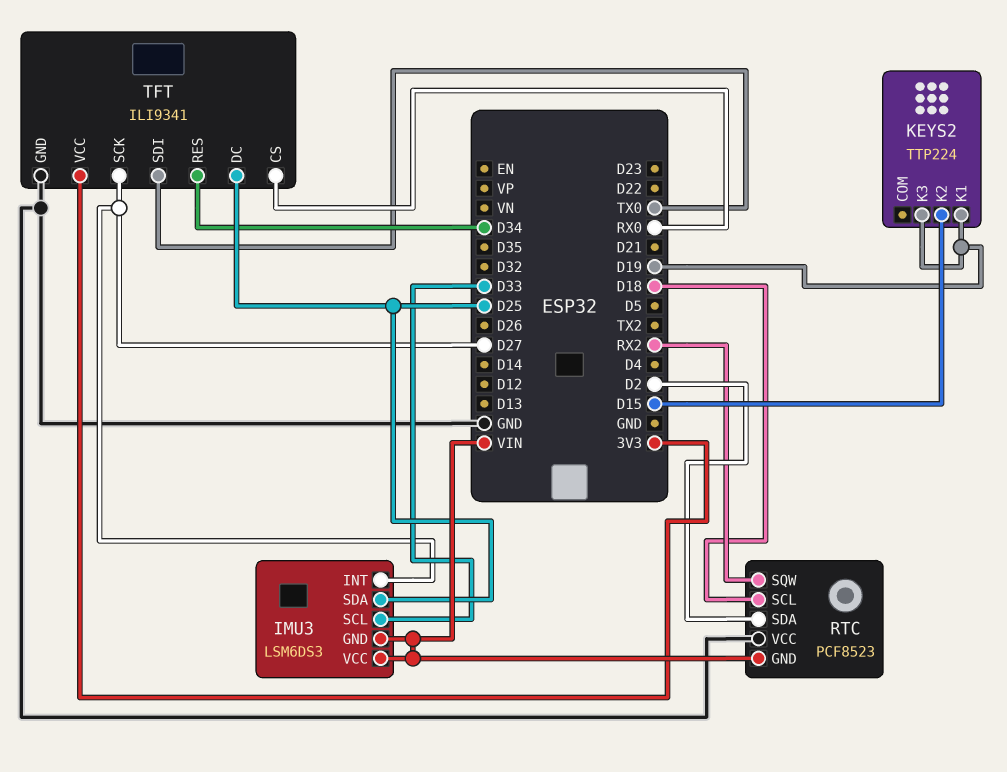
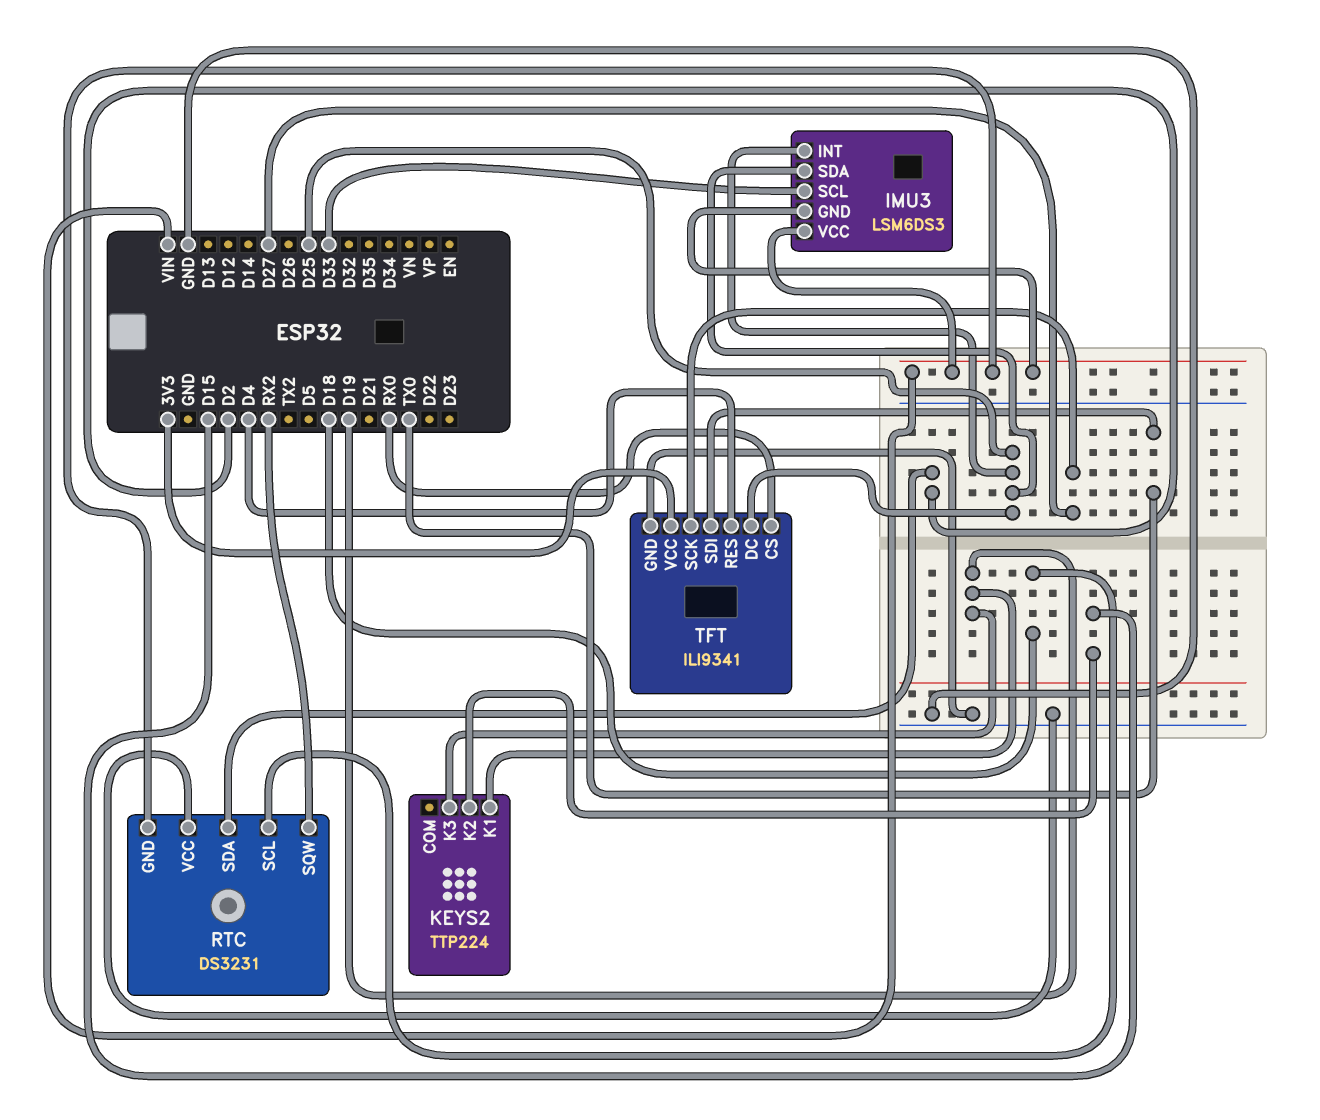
IMU3 pin INT: D27 -> D25
RTC: PCF8523 -> DS3231
TFT pin RES: D34 -> D4

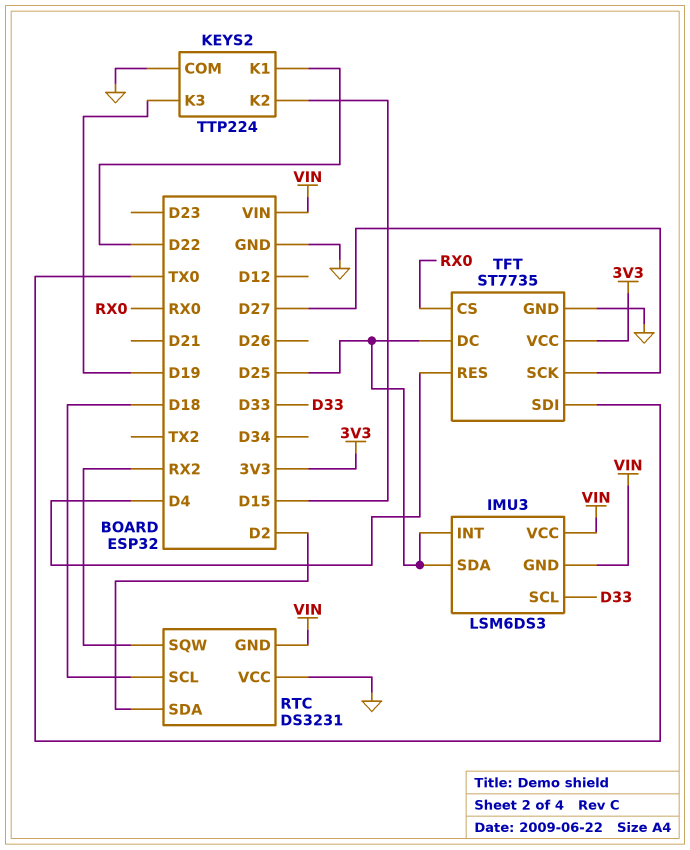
KEYS2 pin COM: none -> GND
KEYS2 pin K1: D19 -> D22
TFT: ILI9341 -> ST7735

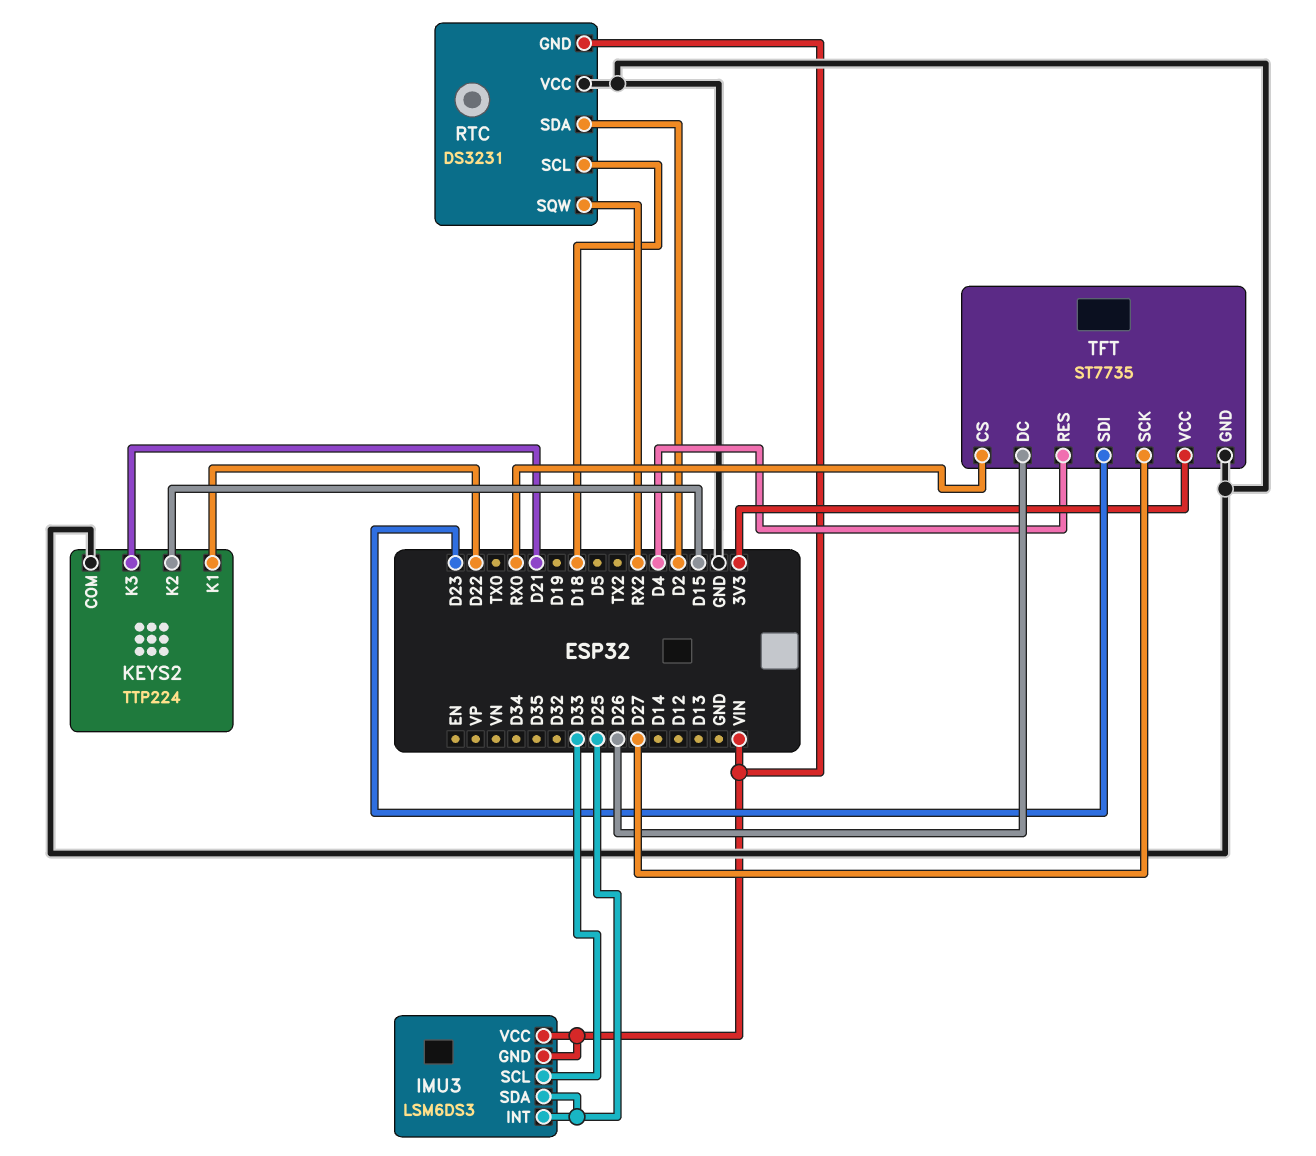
KEYS2 pin K3: D19 -> D21
TFT pin DC: D25 -> D26
TFT pin SDI: TX0 -> D23

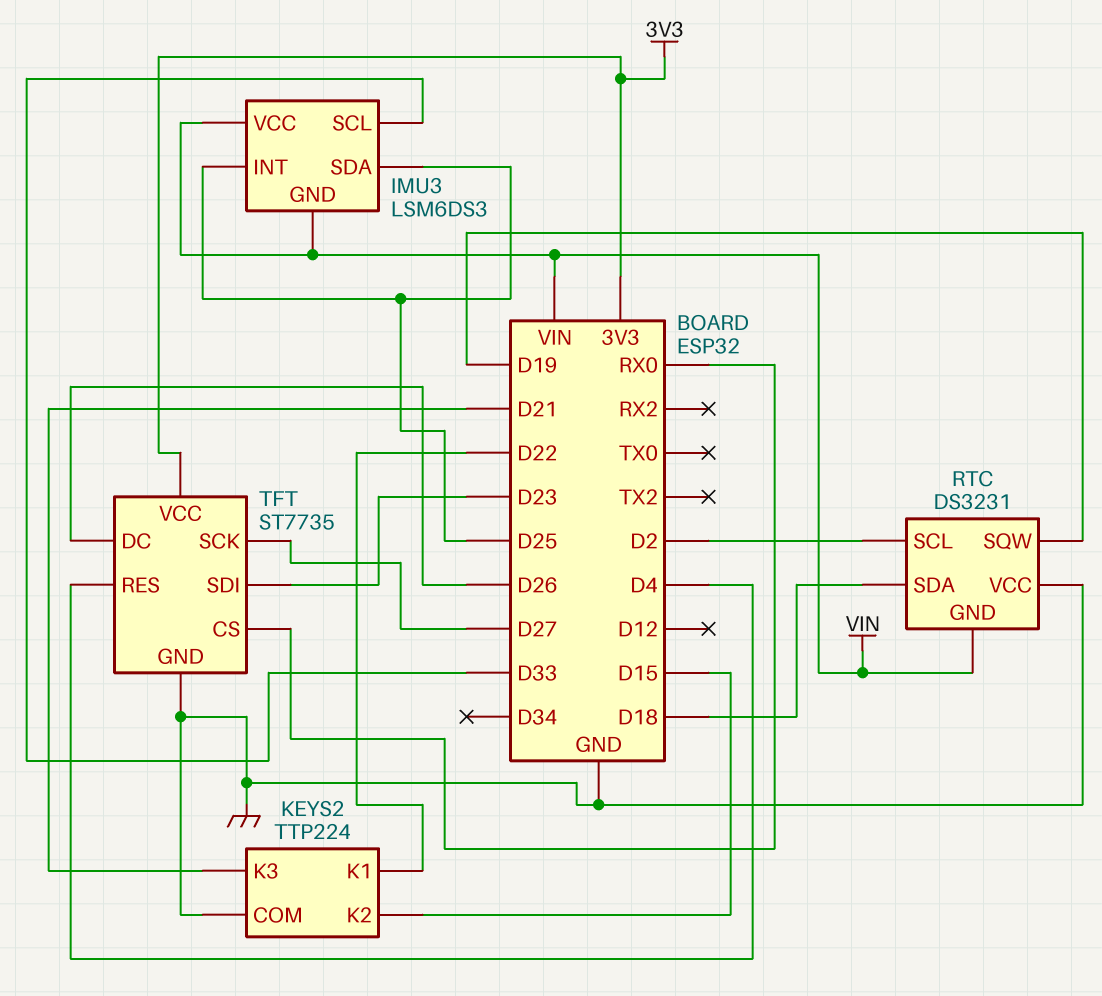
RTC pin SCL: D18 -> D2
RTC pin SDA: D2 -> D18
RTC pin SQW: RX2 -> D19

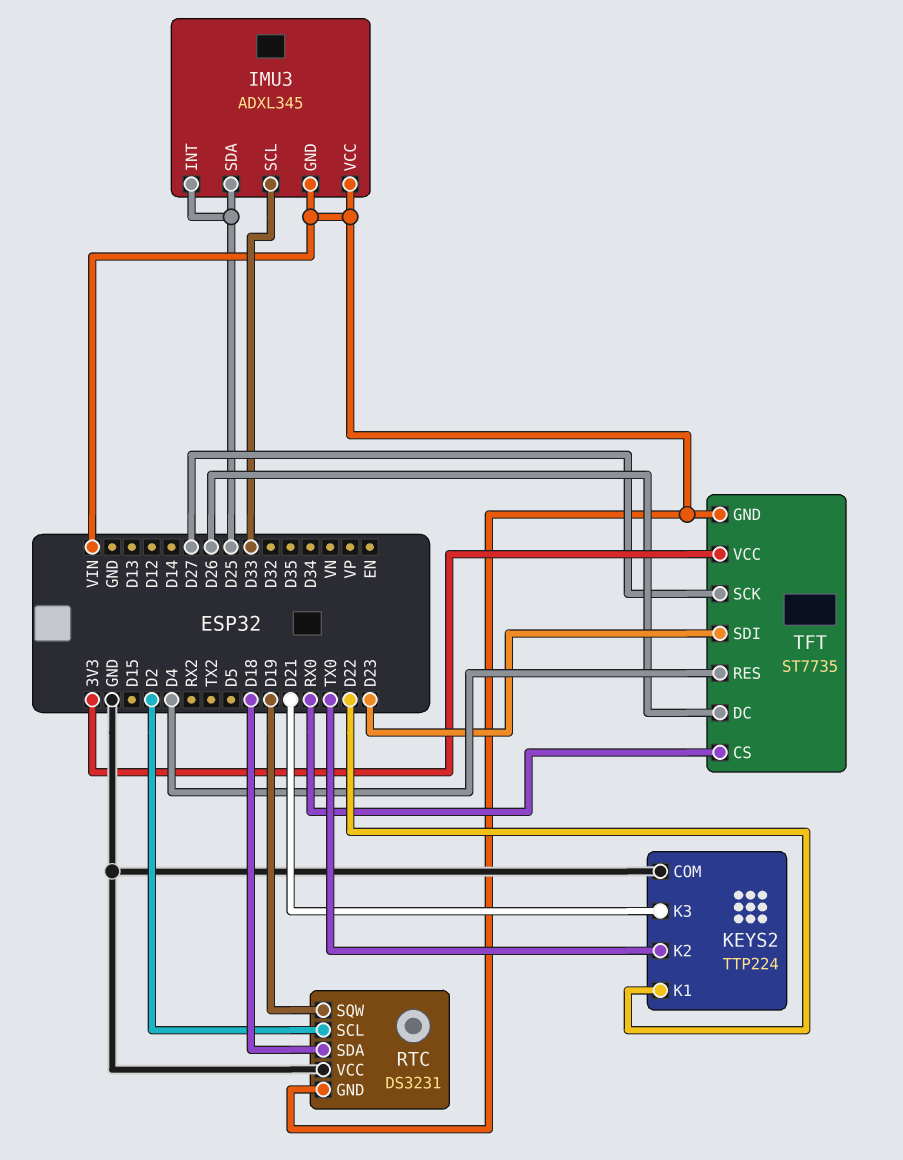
IMU3: LSM6DS3 -> ADXL345
KEYS2 pin K2: D15 -> TX0
TFT pin GND: GND -> VIN

